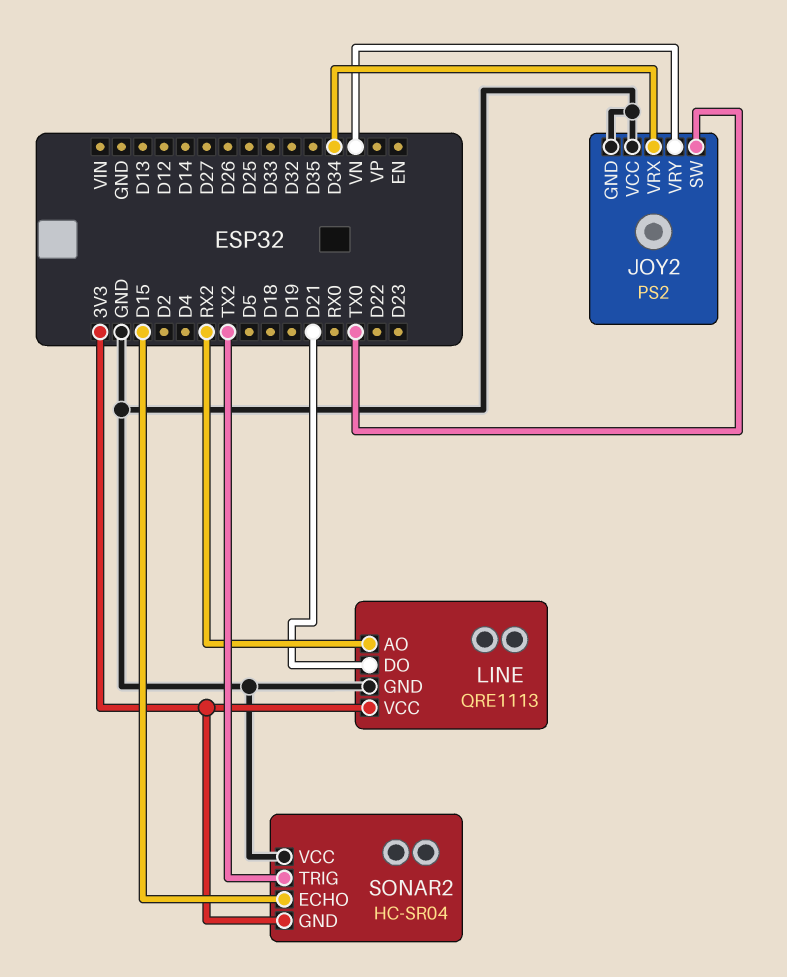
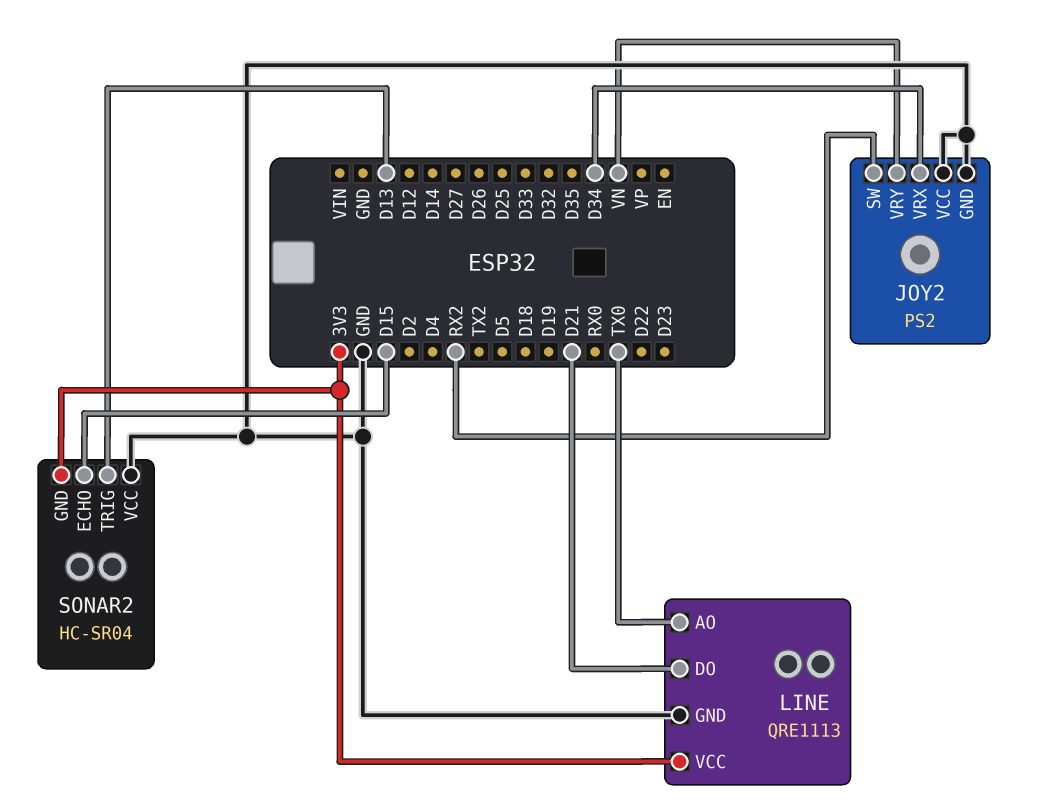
JOY2 pin SW: TX0 -> RX2
LINE pin AO: RX2 -> TX0
SONAR2 pin TRIG: TX2 -> D13

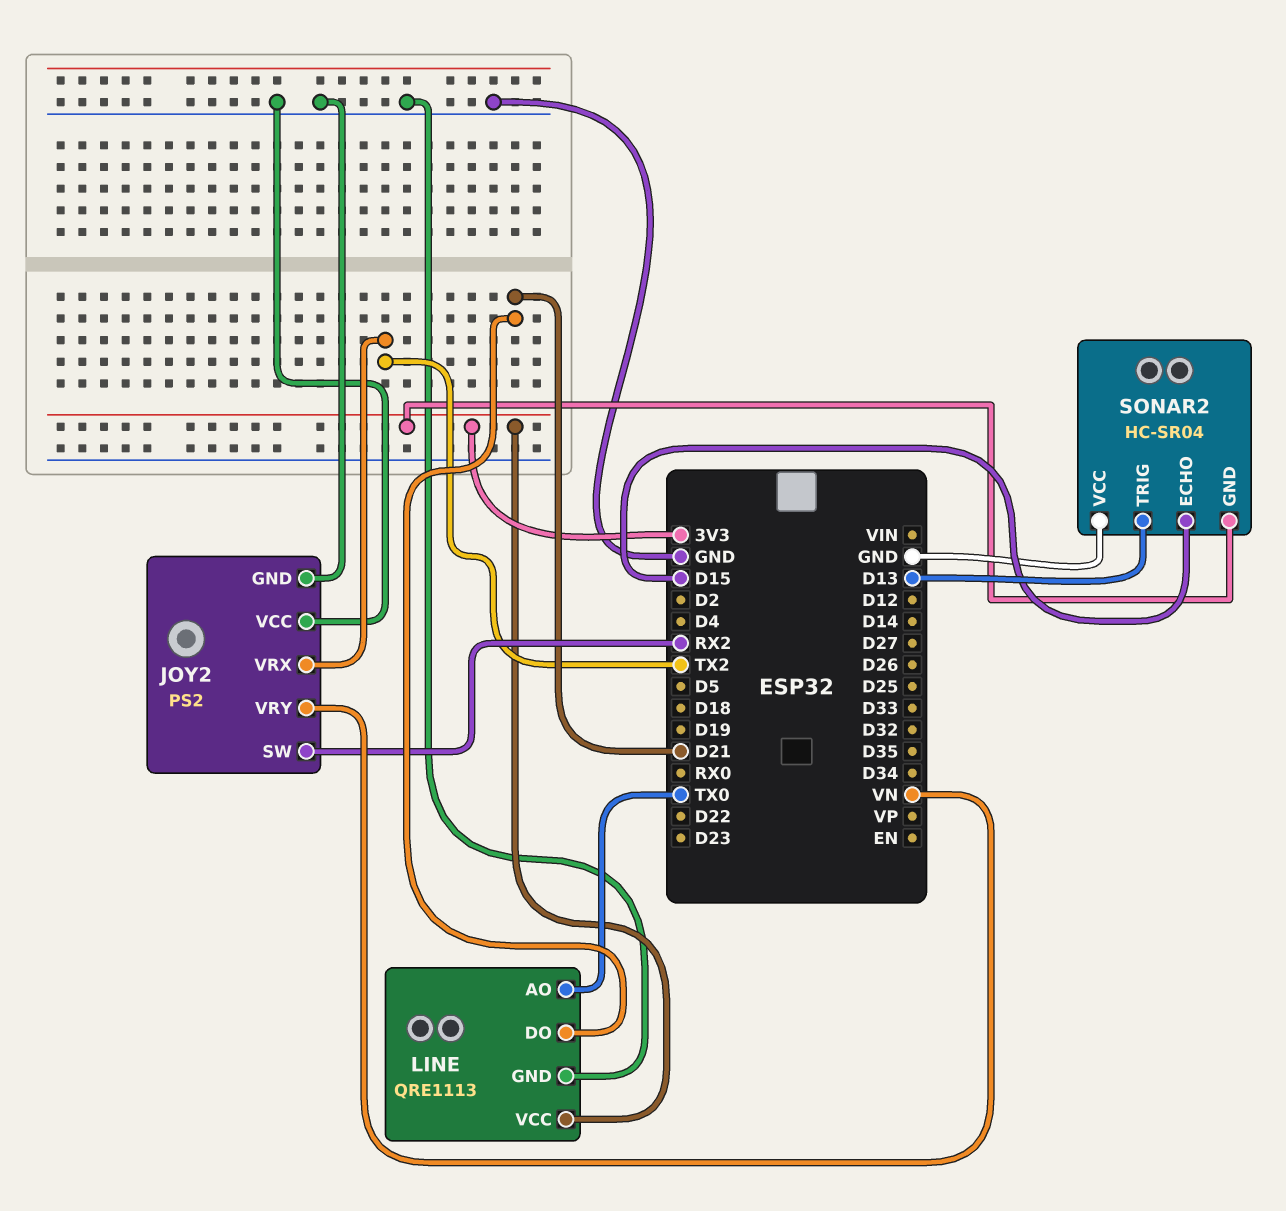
JOY2 pin VRX: D34 -> TX2

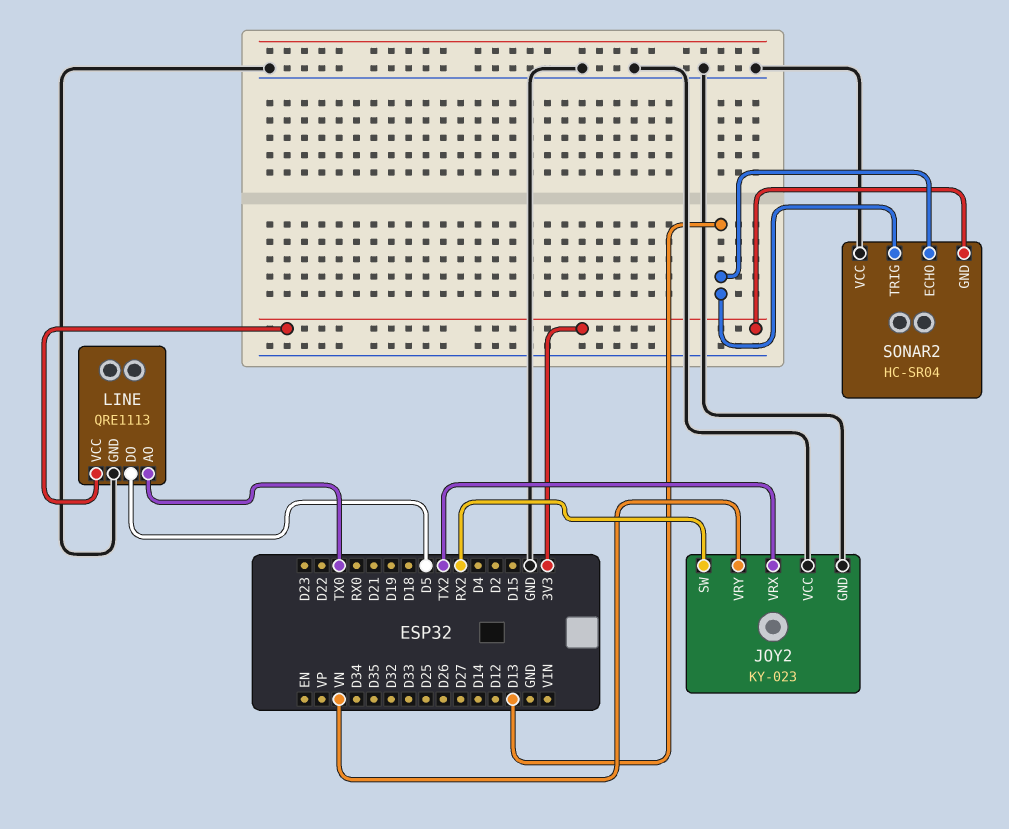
JOY2: PS2 -> KY-023
LINE pin DO: D21 -> D5
SONAR2 pin ECHO: D15 -> D13

